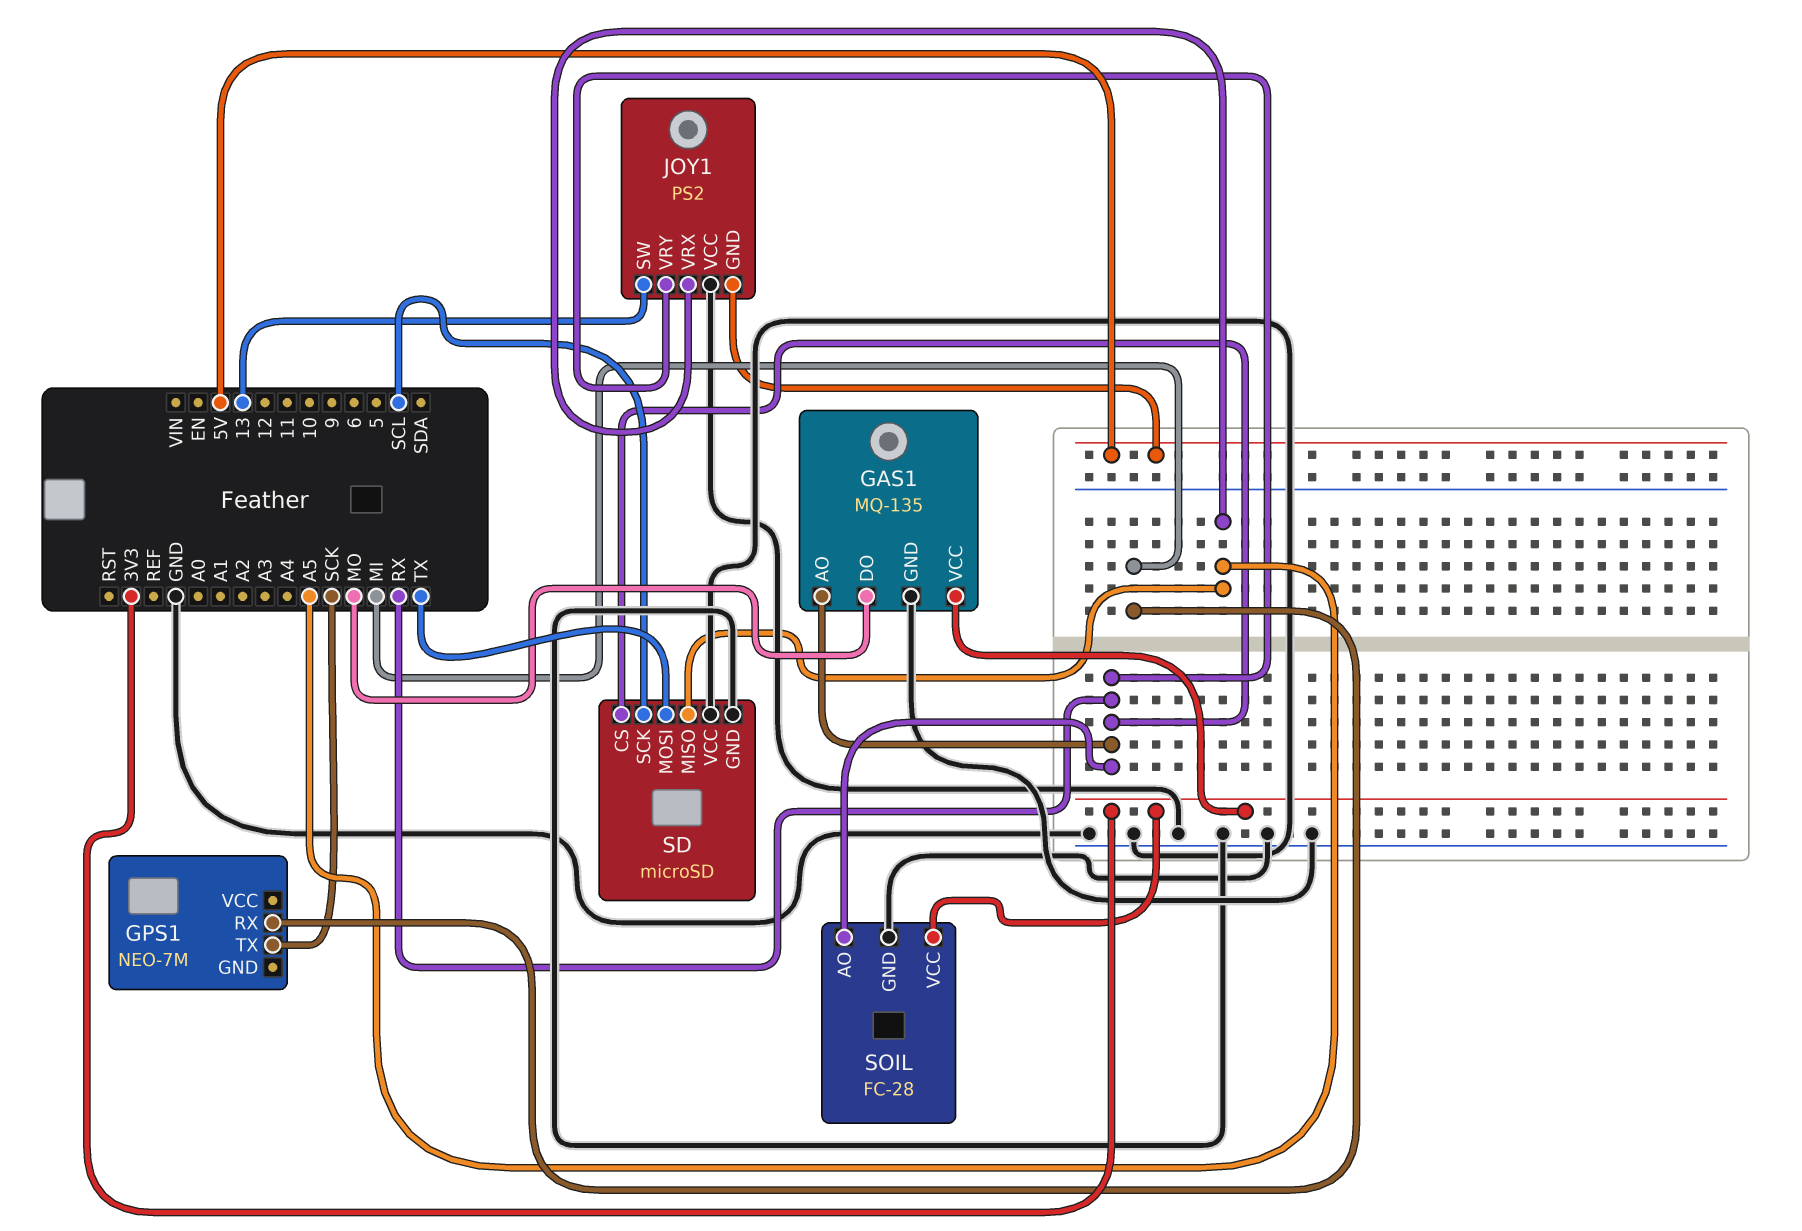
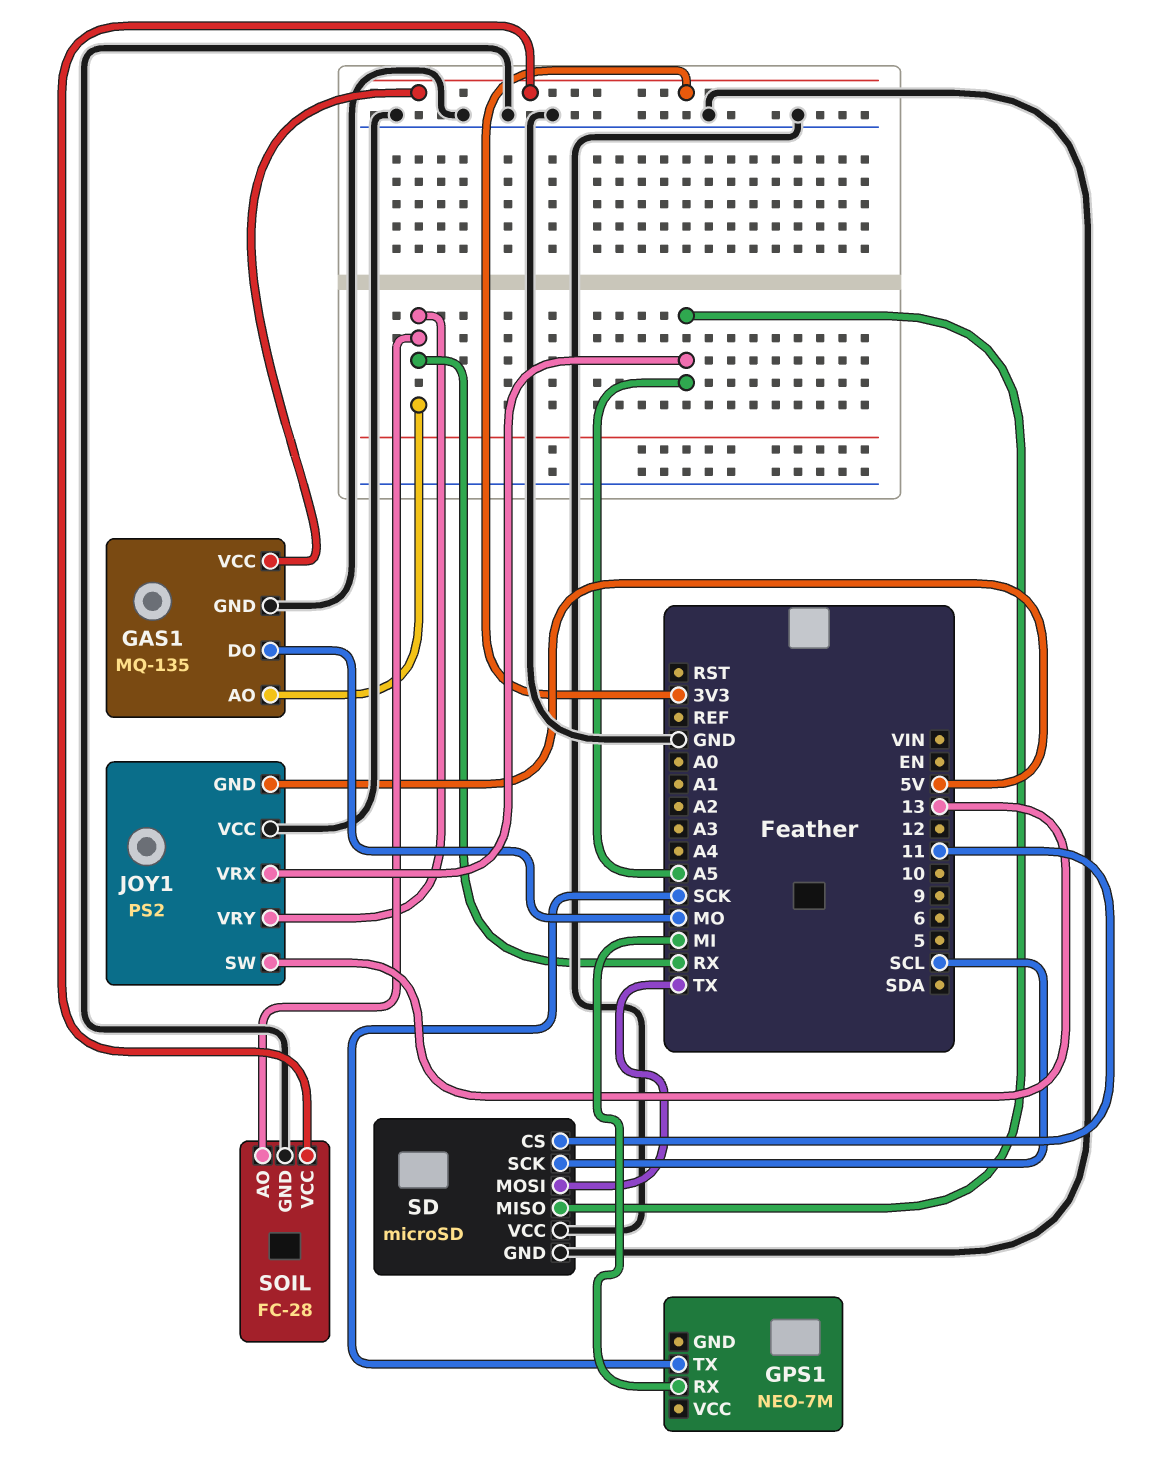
SD pin CS: RX -> 11

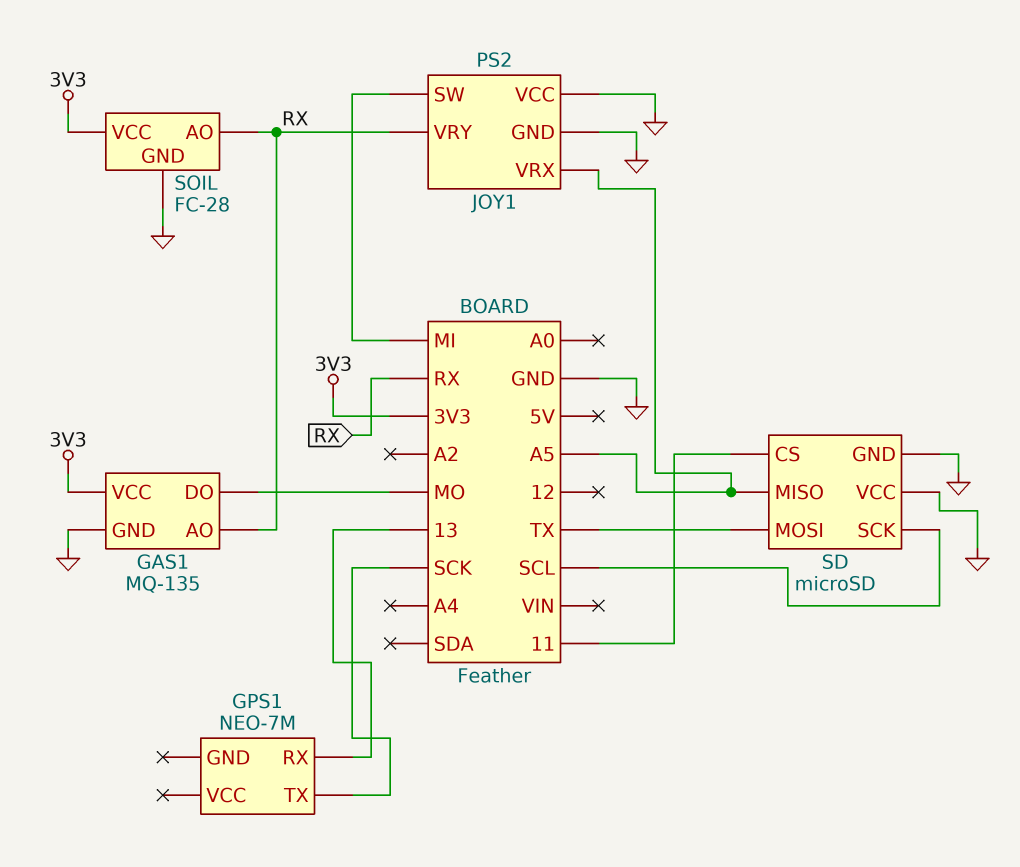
GPS1 pin RX: MI -> 13
JOY1 pin GND: 5V -> GND
JOY1 pin SW: 13 -> MI

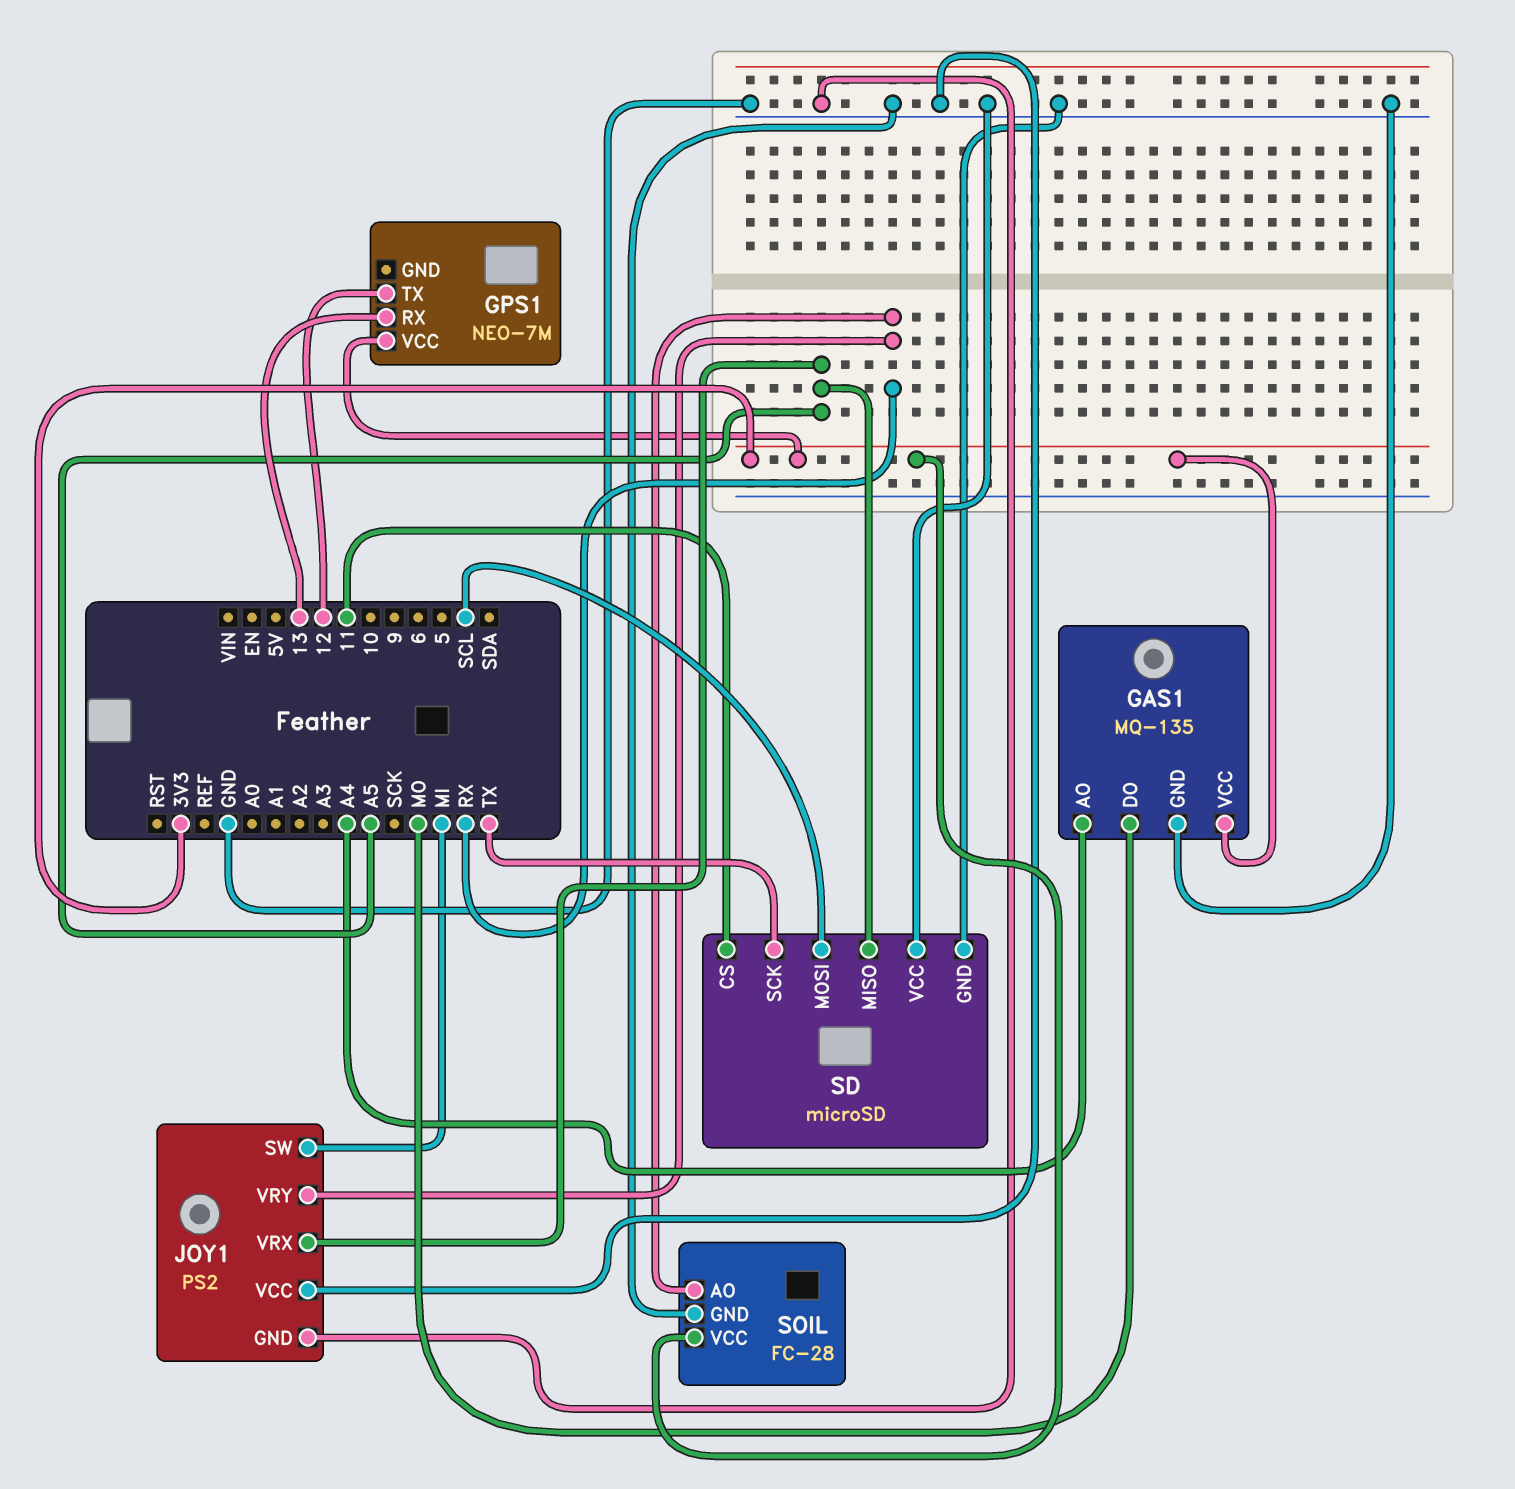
GAS1 pin AO: RX -> A4
GPS1 pin TX: SCK -> 12
GPS1 pin VCC: none -> 3V3
SD pin MOSI: TX -> SCL
SD pin SCK: SCL -> TX

